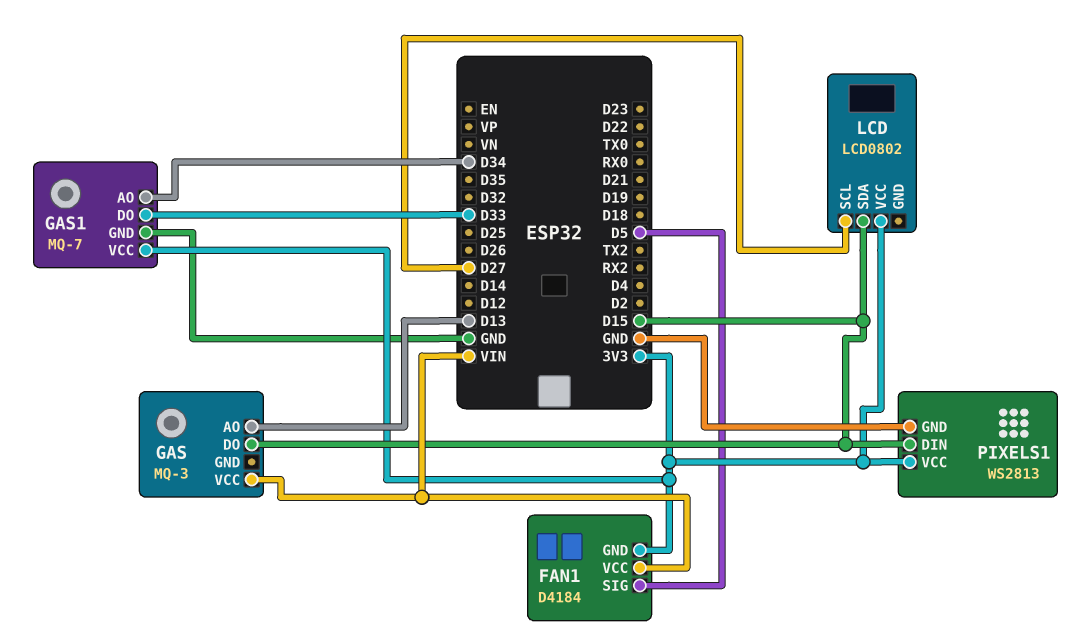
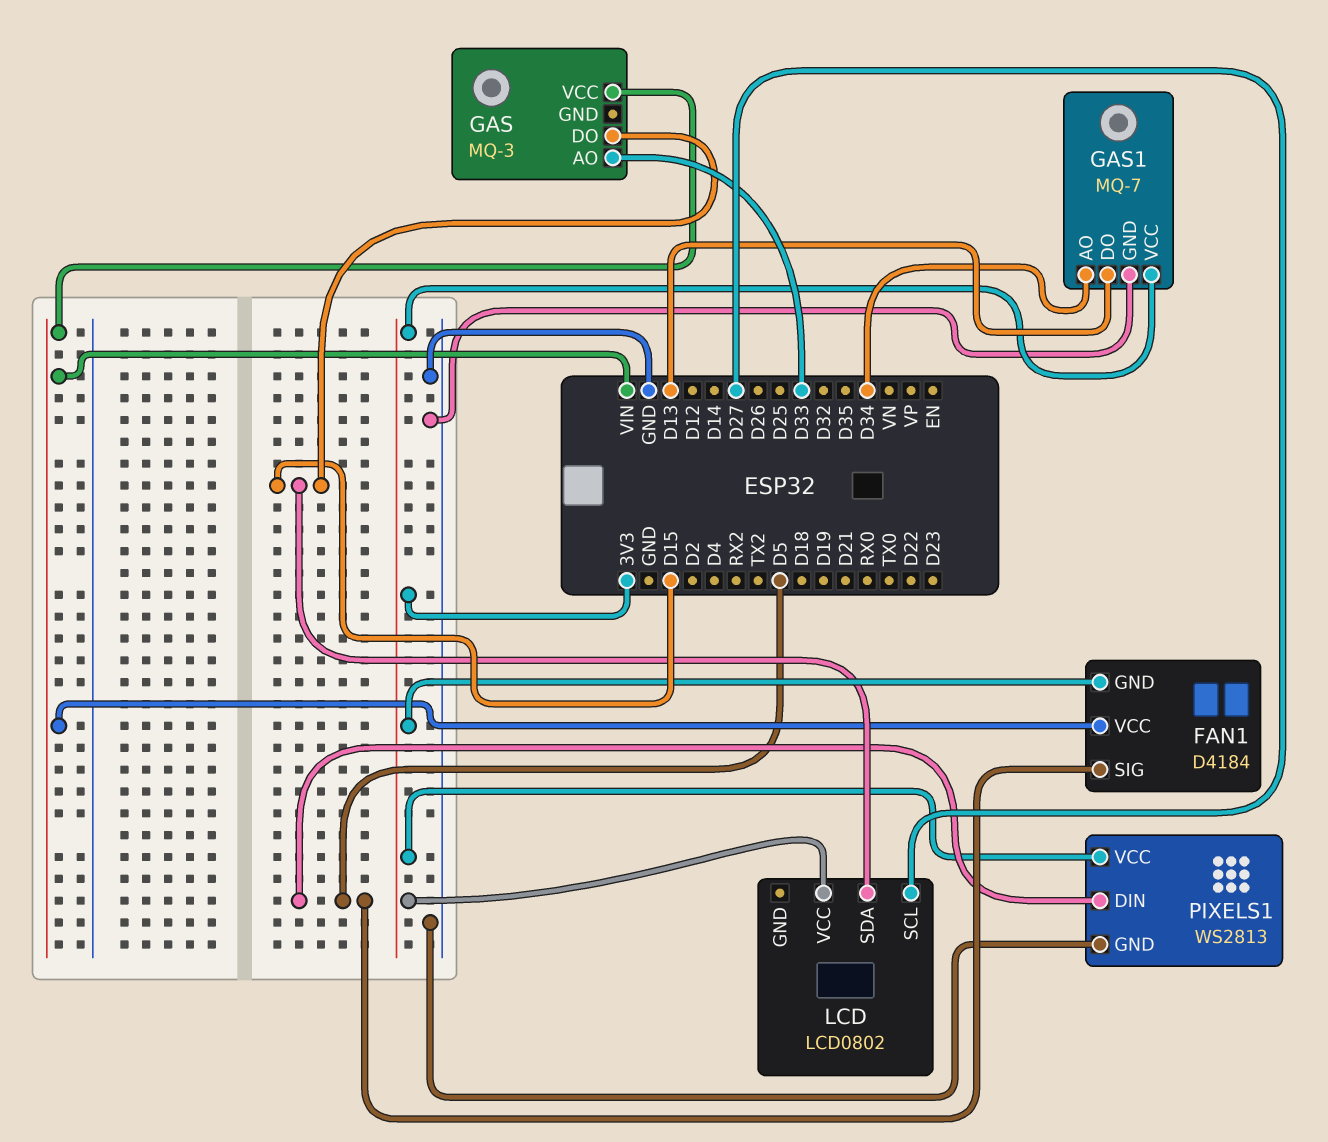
GAS pin AO: D13 -> D33
GAS1 pin DO: D33 -> D13
PIXELS1 pin DIN: D15 -> D5

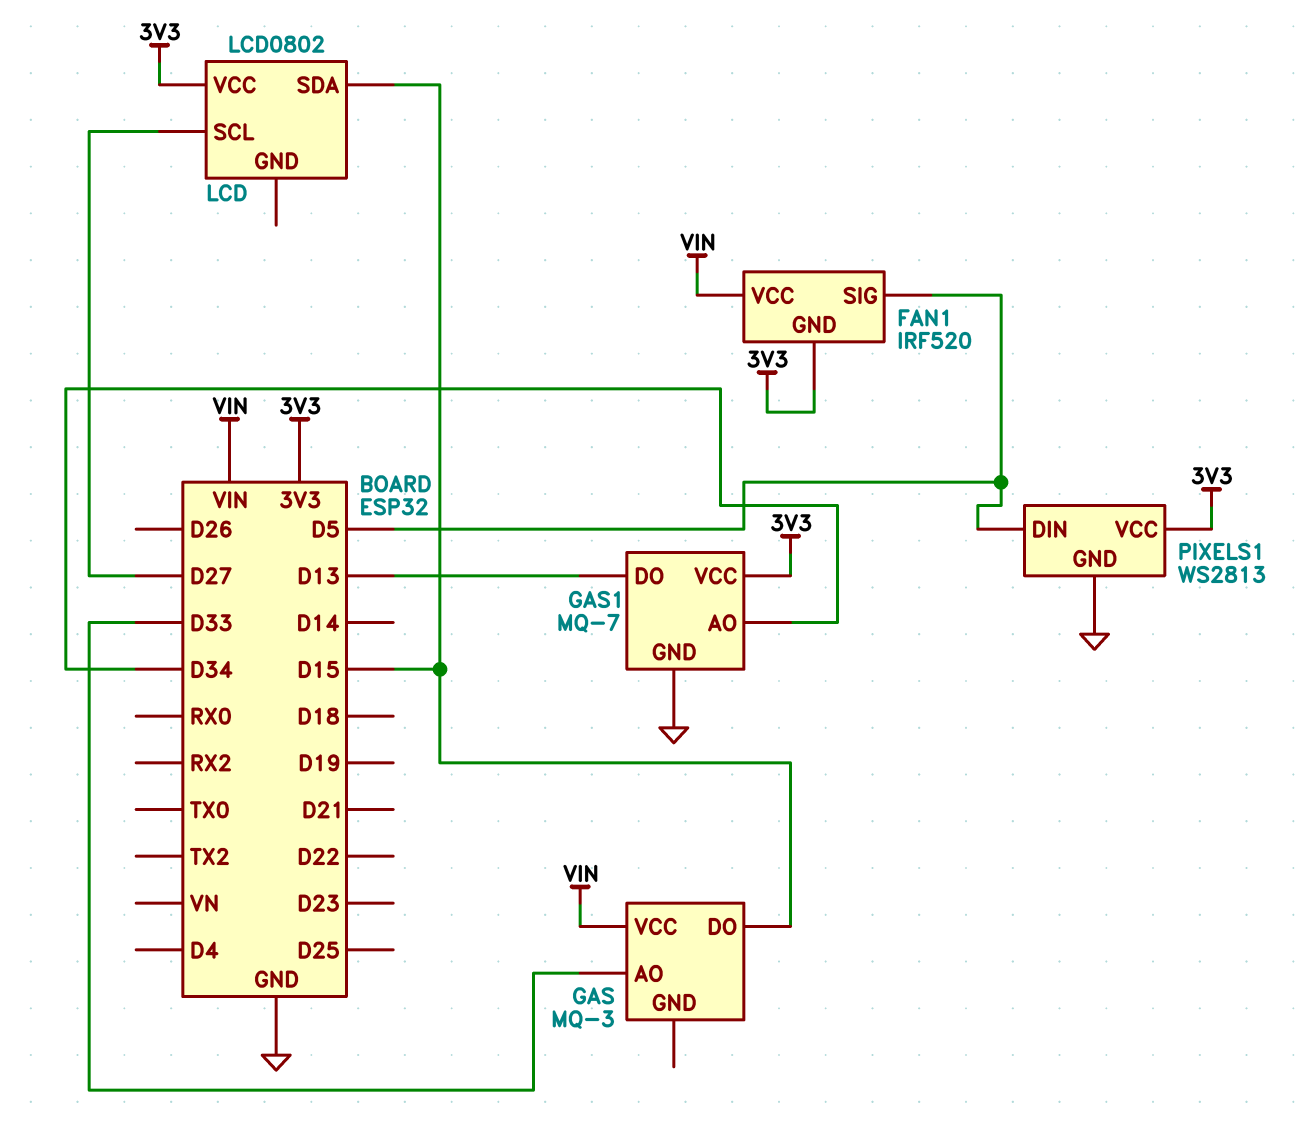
FAN1: D4184 -> IRF520

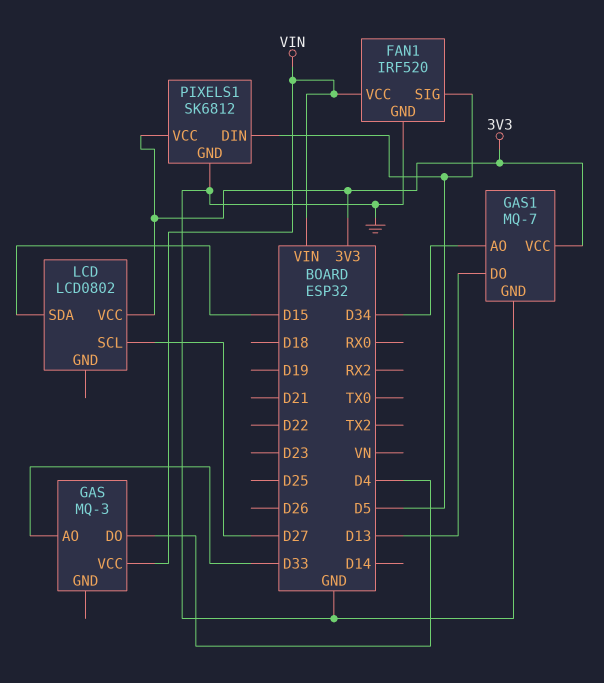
FAN1 pin GND: 3V3 -> GND
GAS pin DO: D15 -> D4
PIXELS1: WS2813 -> SK6812

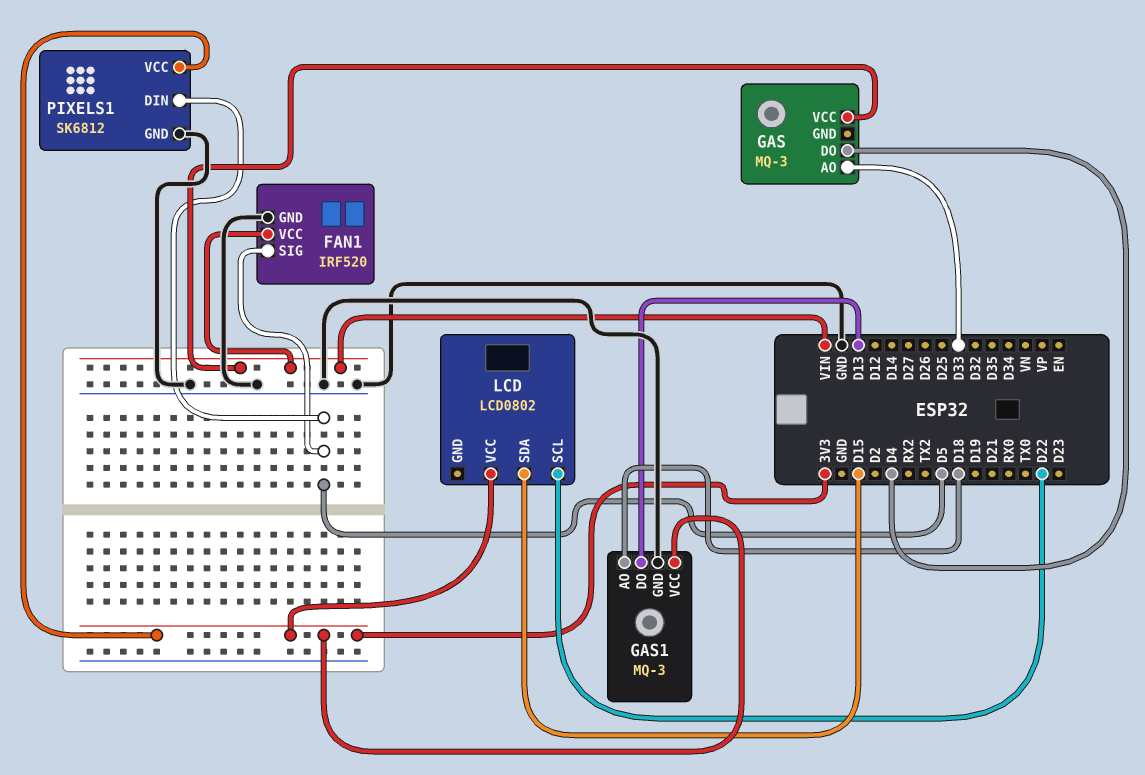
GAS1: MQ-7 -> MQ-3
GAS1 pin AO: D34 -> D18
LCD pin SCL: D27 -> D22

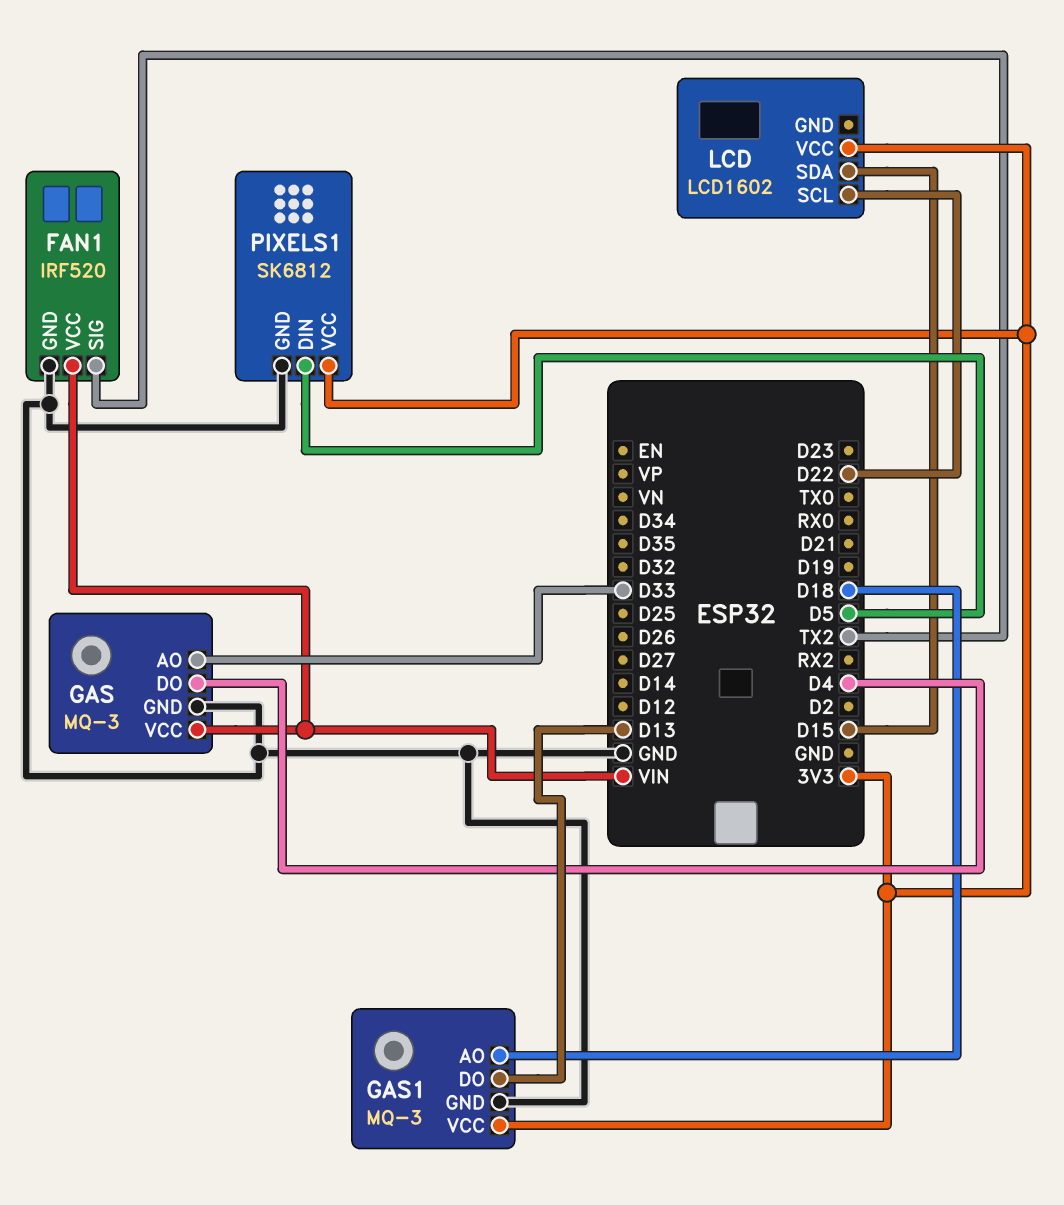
FAN1 pin SIG: D5 -> TX2
GAS pin GND: none -> GND
LCD: LCD0802 -> LCD1602

